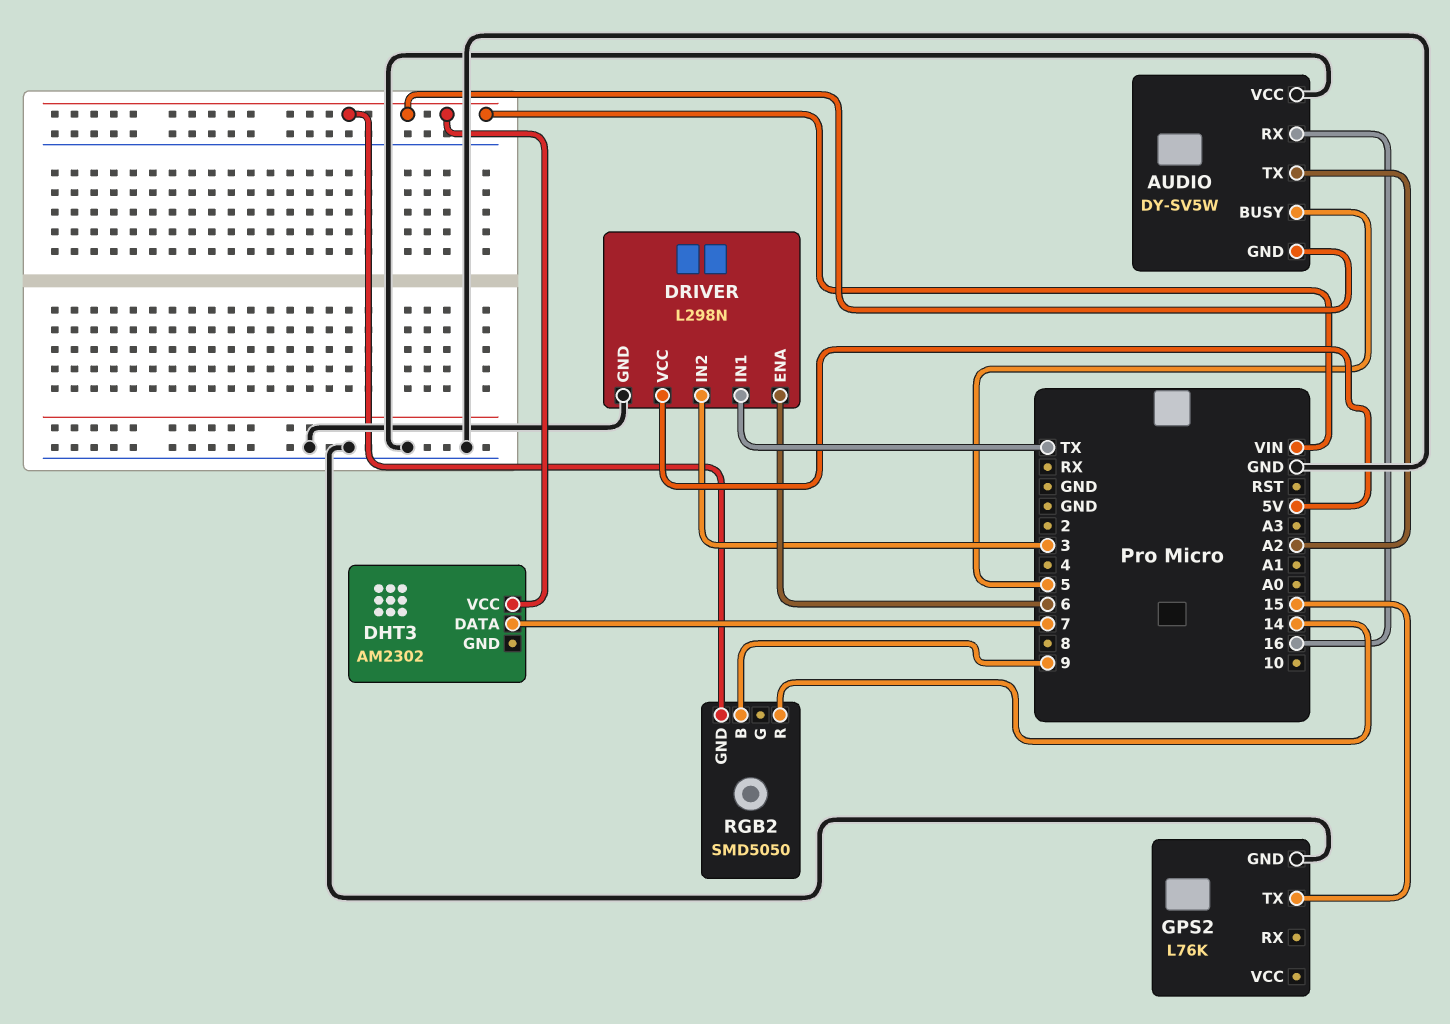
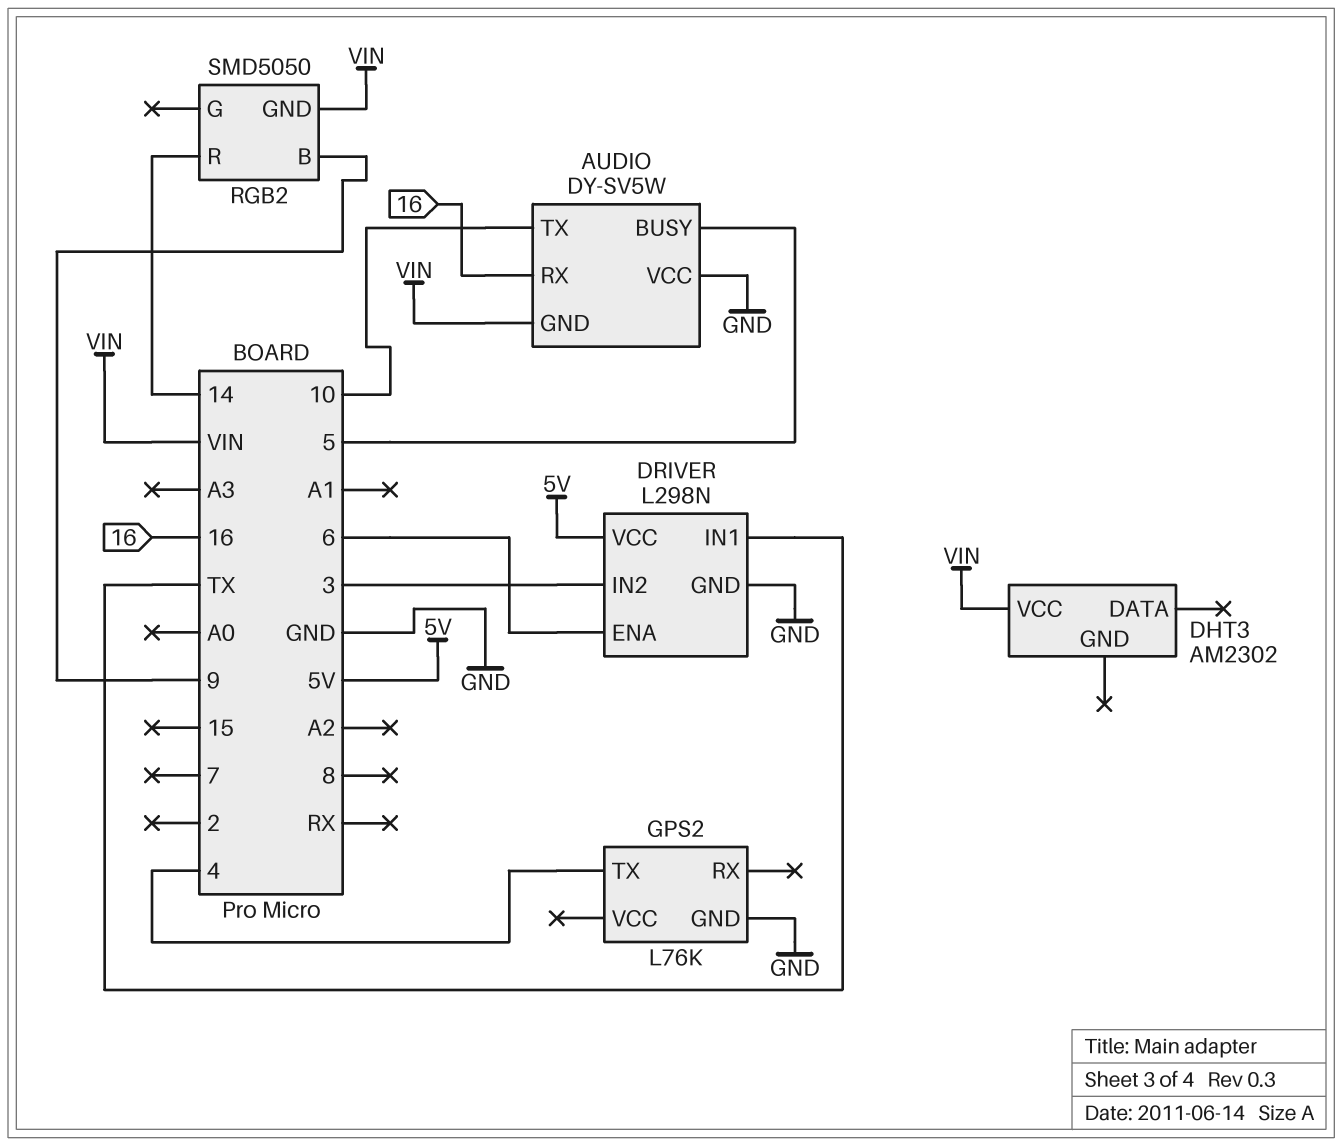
AUDIO pin TX: A2 -> 10
DHT3 pin DATA: 7 -> none
GPS2 pin TX: 15 -> 4

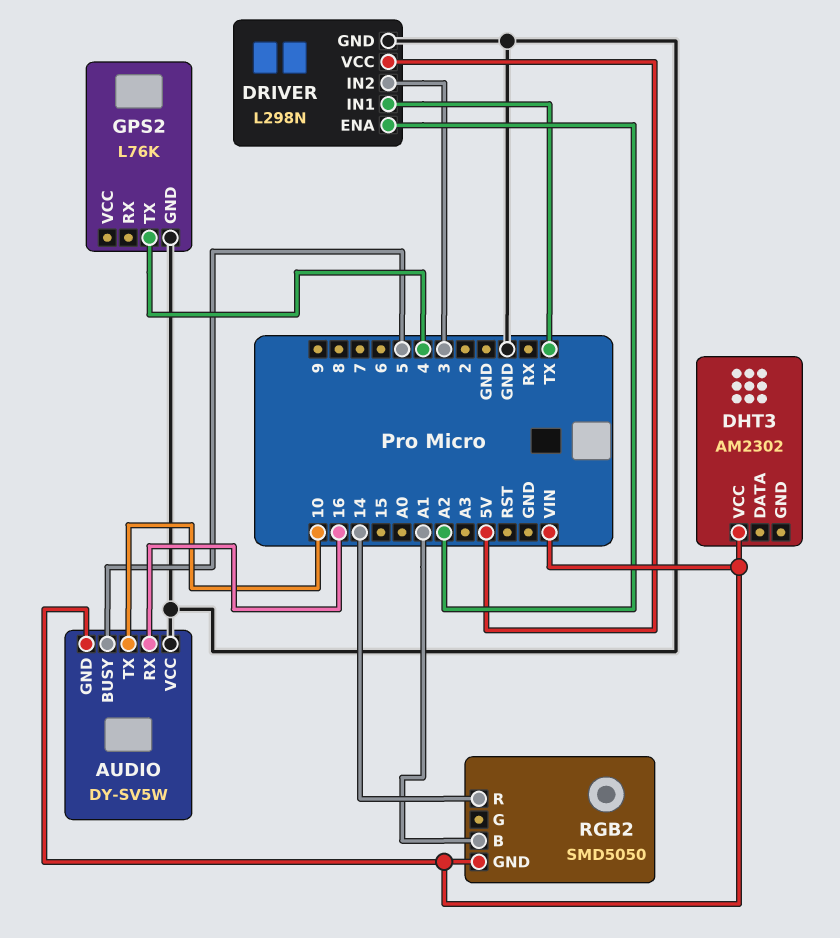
DRIVER pin ENA: 6 -> A2
RGB2 pin B: 9 -> A1

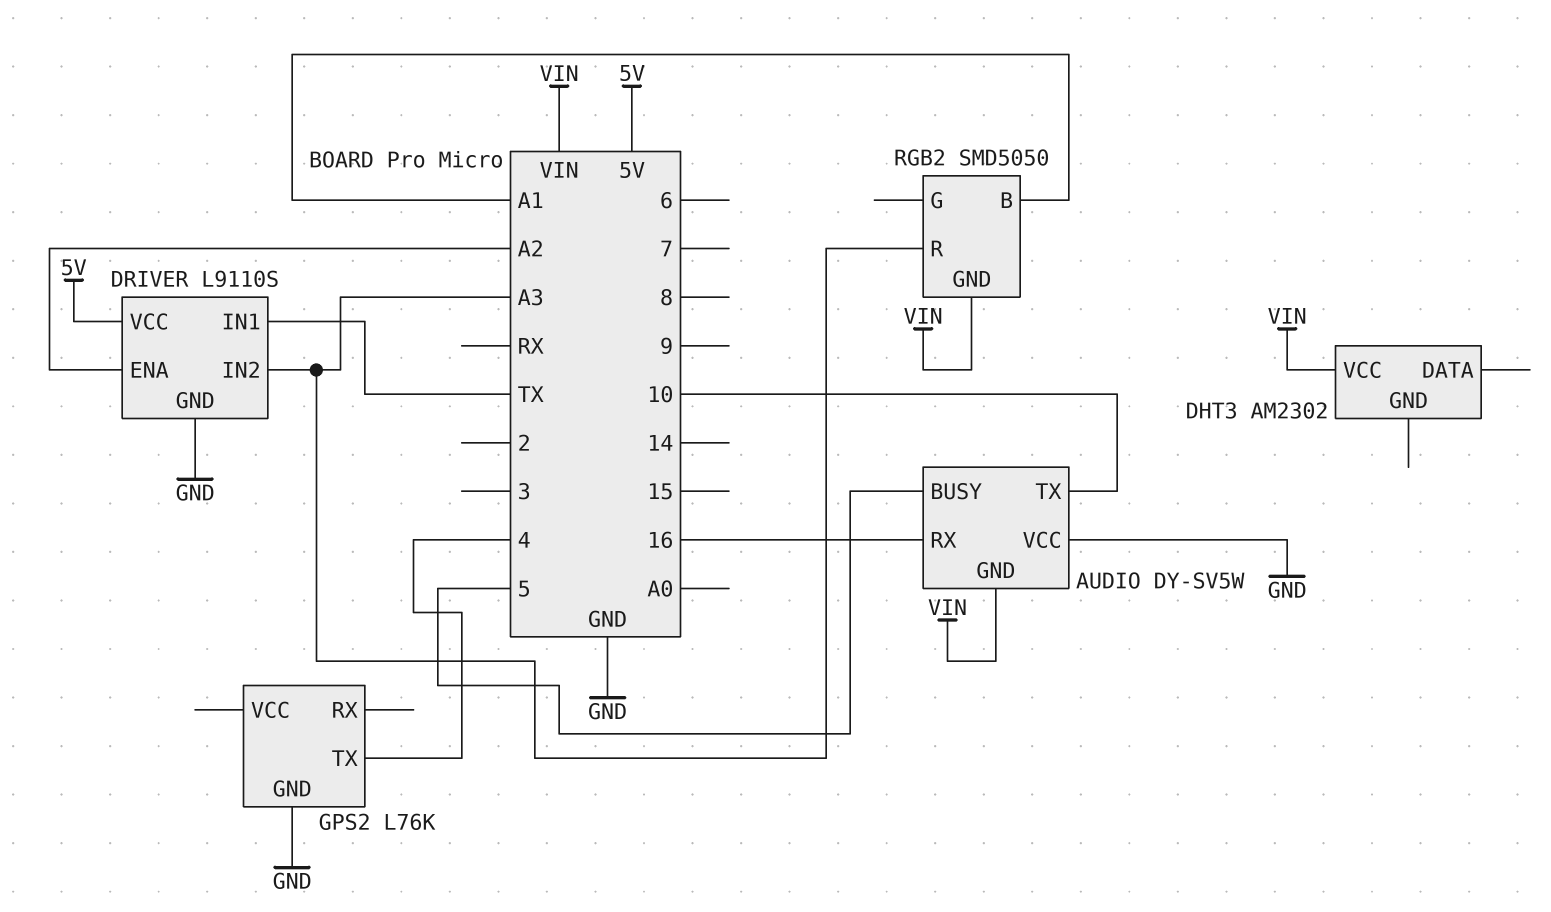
DRIVER: L298N -> L9110S
DRIVER pin IN2: 3 -> A3
RGB2 pin R: 14 -> A3

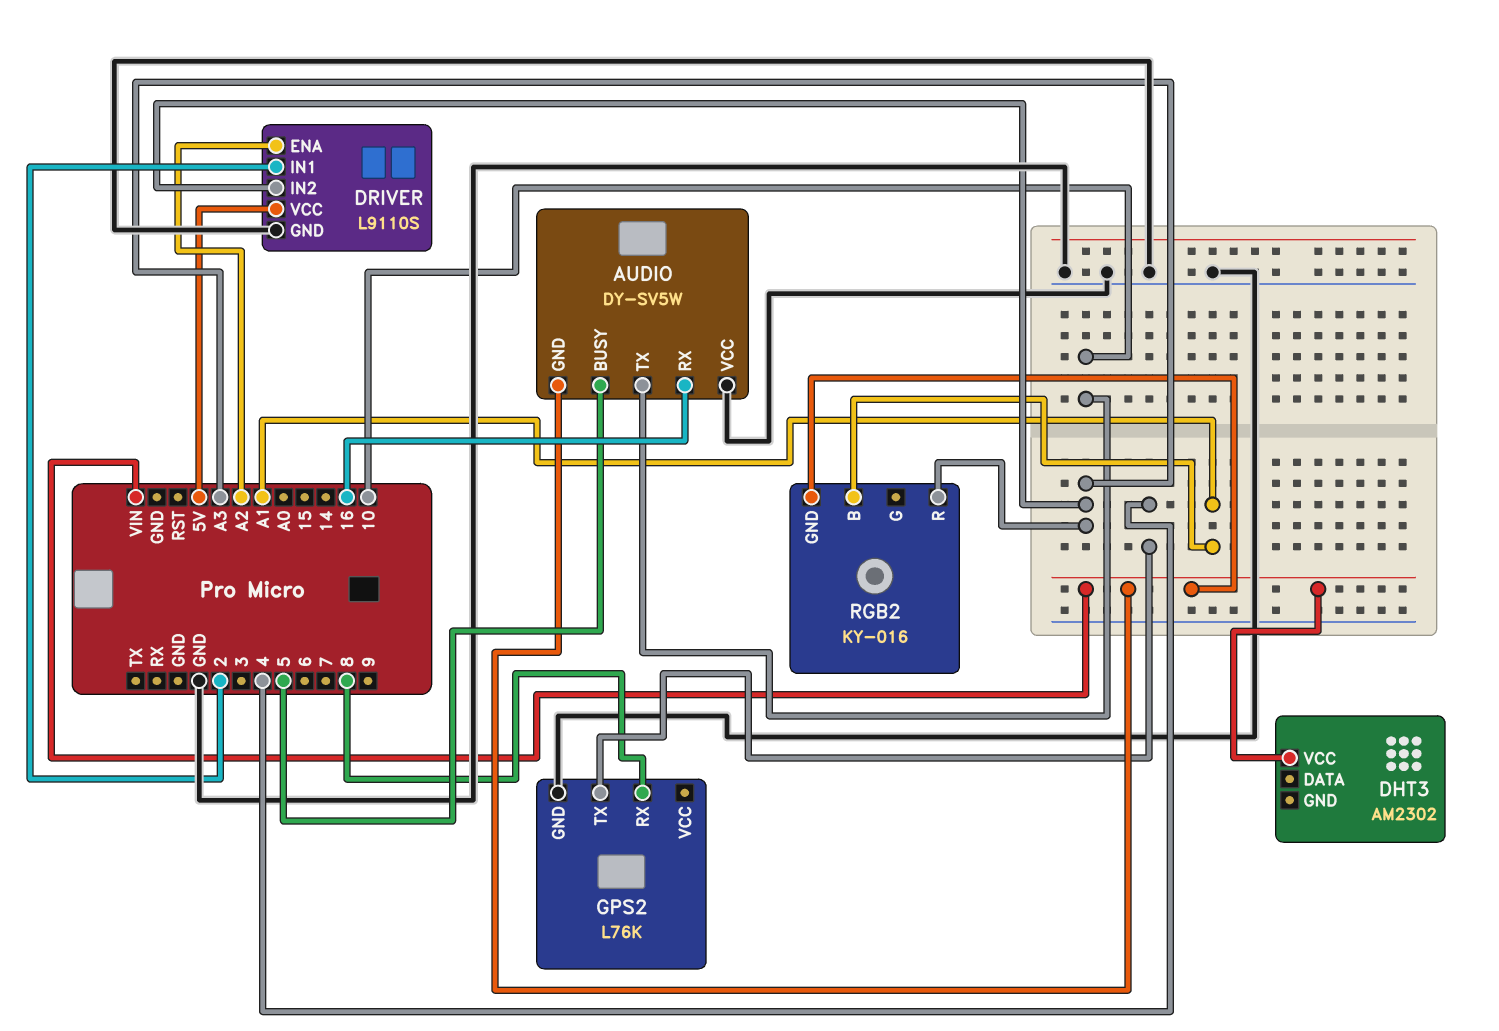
DRIVER pin IN1: TX -> 2
GPS2 pin RX: none -> 8
RGB2: SMD5050 -> KY-016

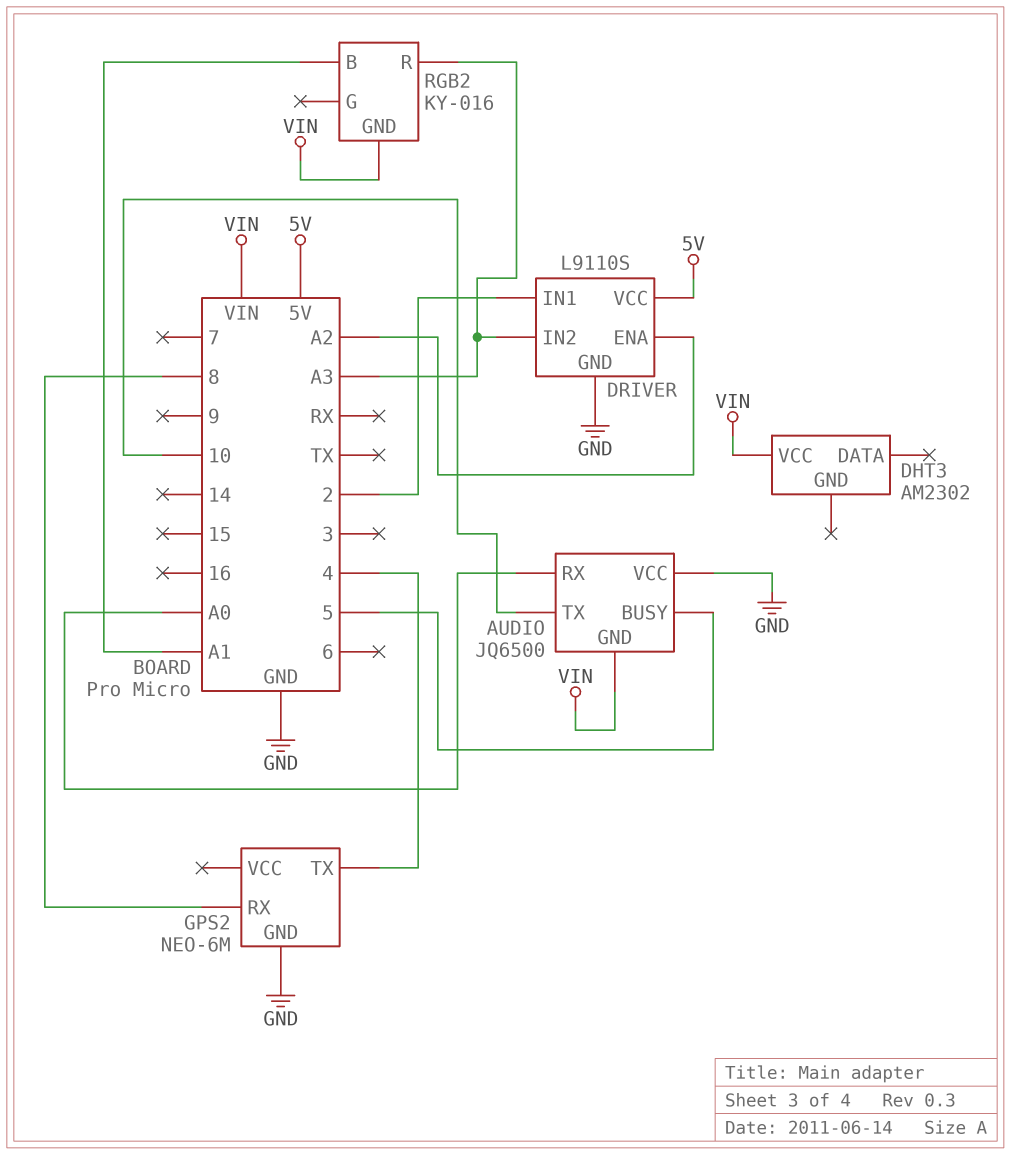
AUDIO: DY-SV5W -> JQ6500
AUDIO pin RX: 16 -> A0
GPS2: L76K -> NEO-6M

